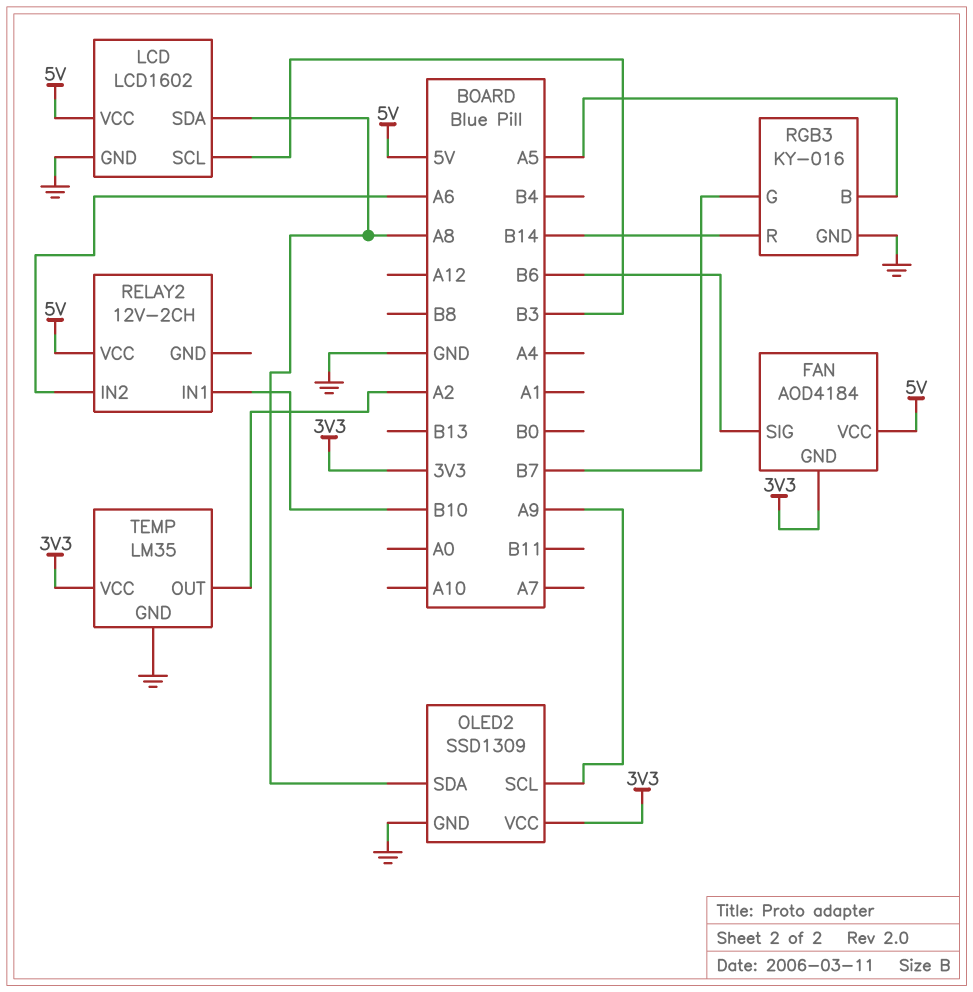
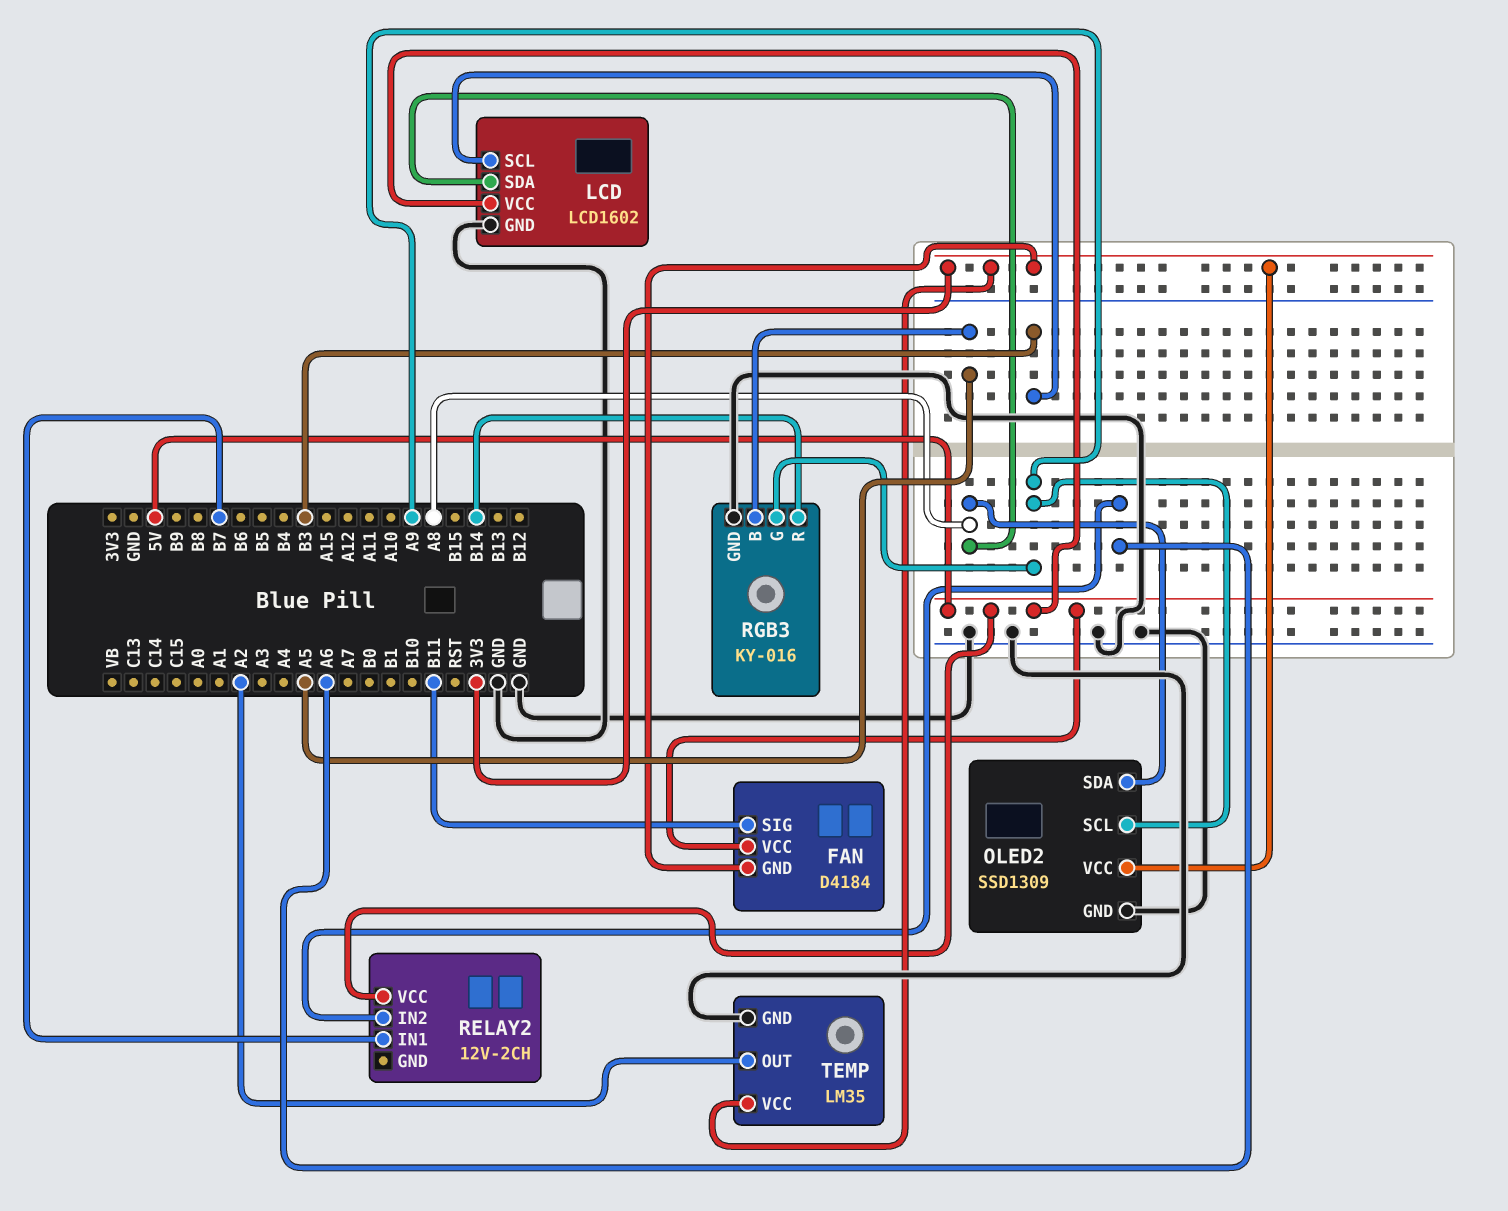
FAN: AOD4184 -> D4184
FAN pin SIG: B6 -> B11
RELAY2 pin IN1: B10 -> B7
RGB3 pin G: B7 -> A9

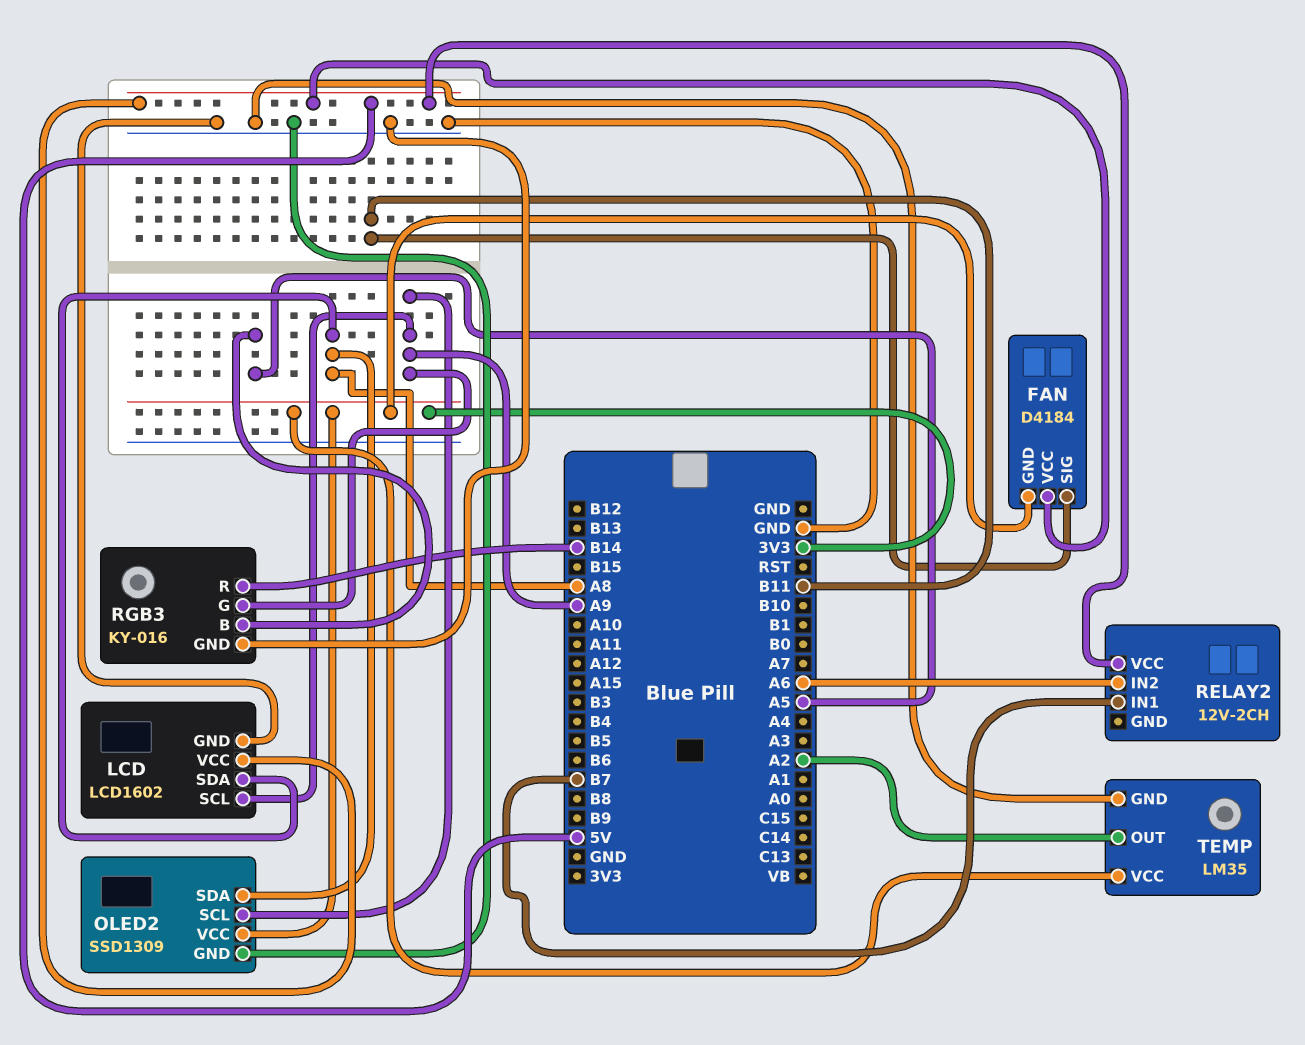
LCD pin SCL: B3 -> A9

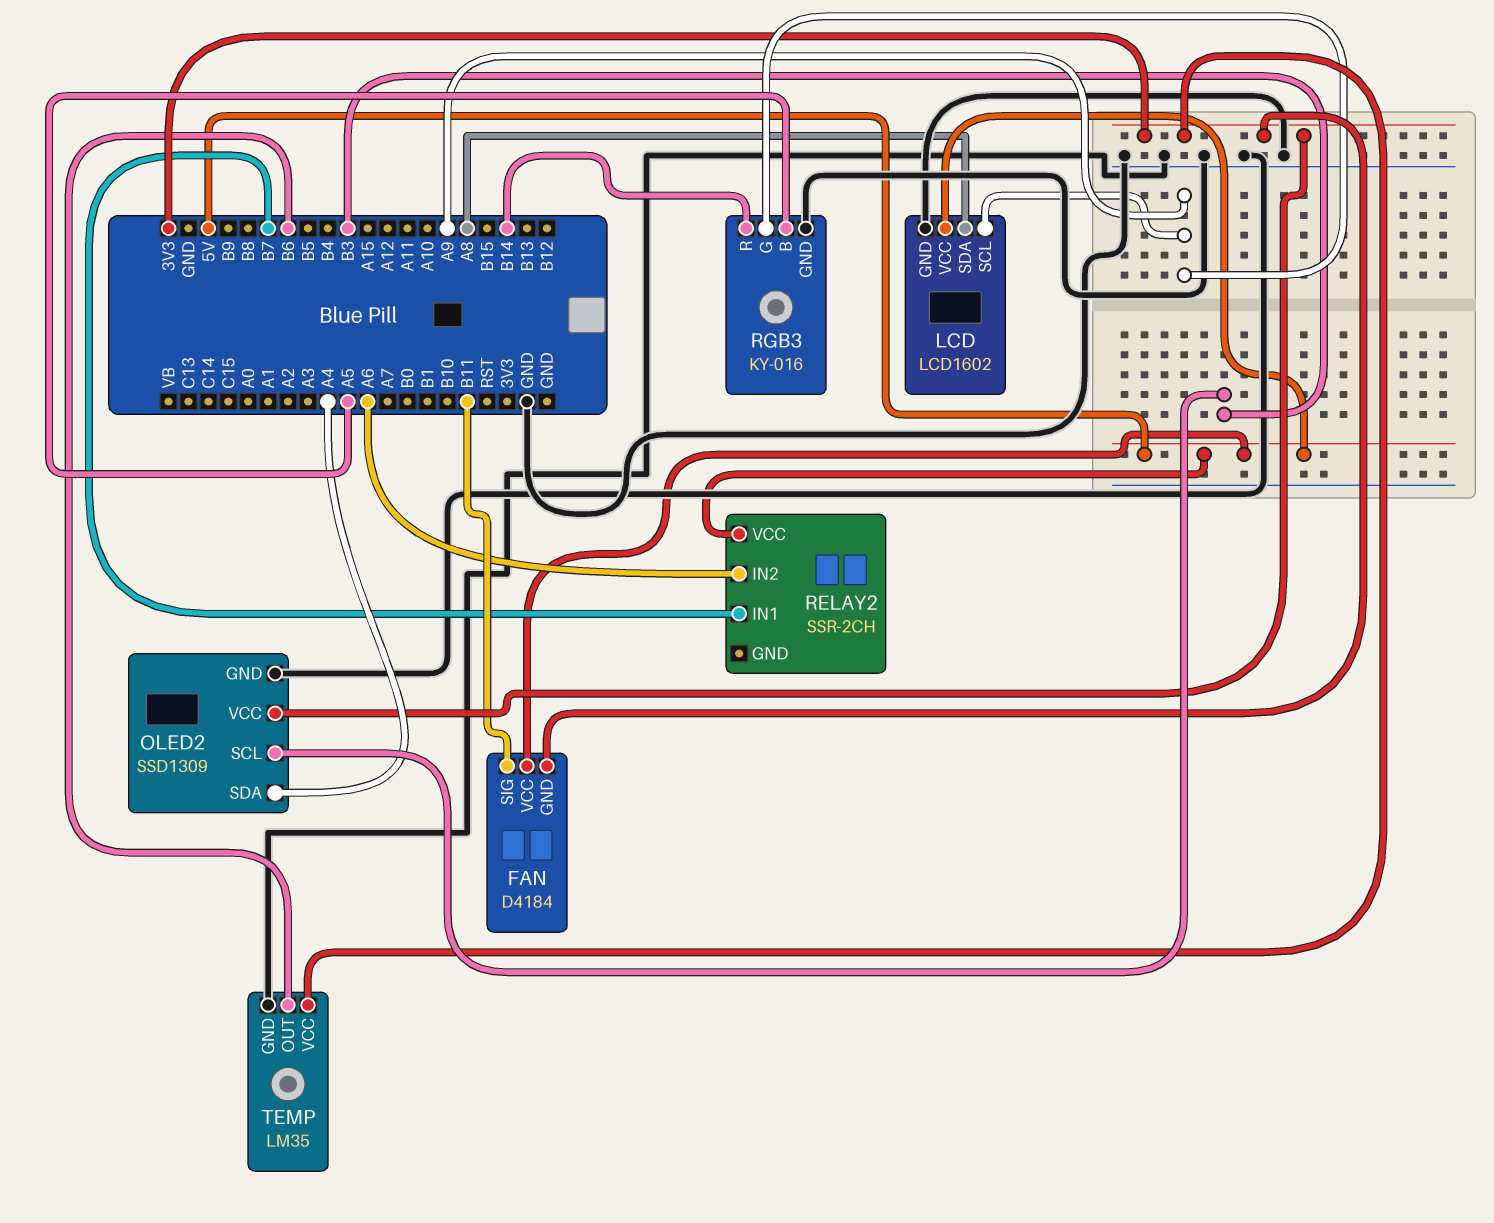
OLED2 pin SCL: A9 -> B3
OLED2 pin SDA: A8 -> A4
RELAY2: 12V-2CH -> SSR-2CH
TEMP pin OUT: A2 -> B6

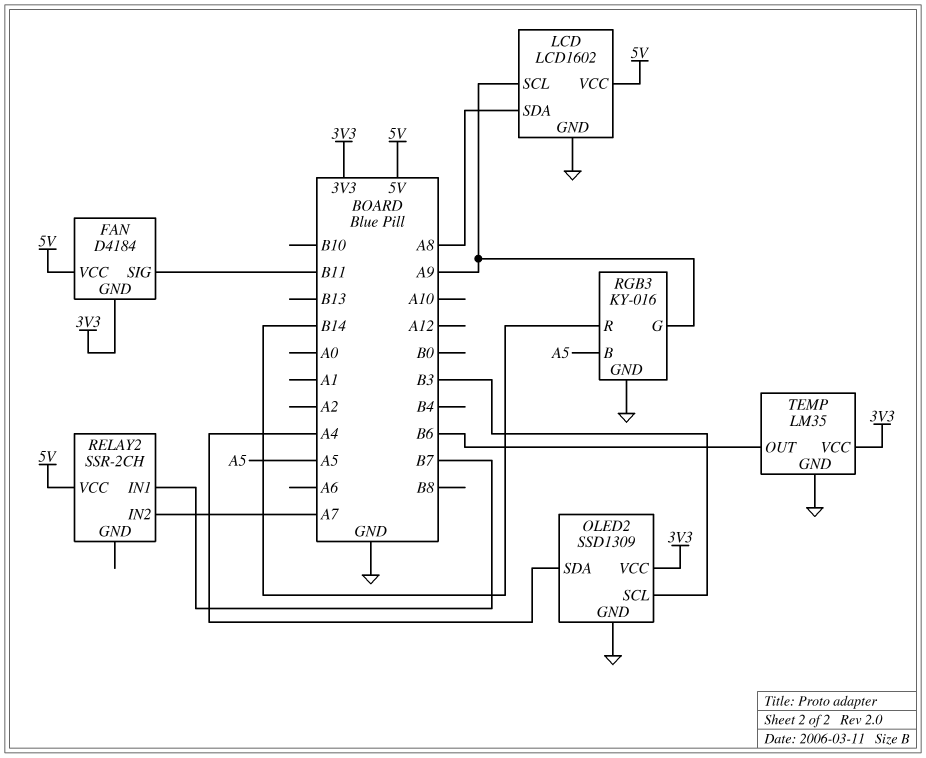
RELAY2 pin IN2: A6 -> A7

